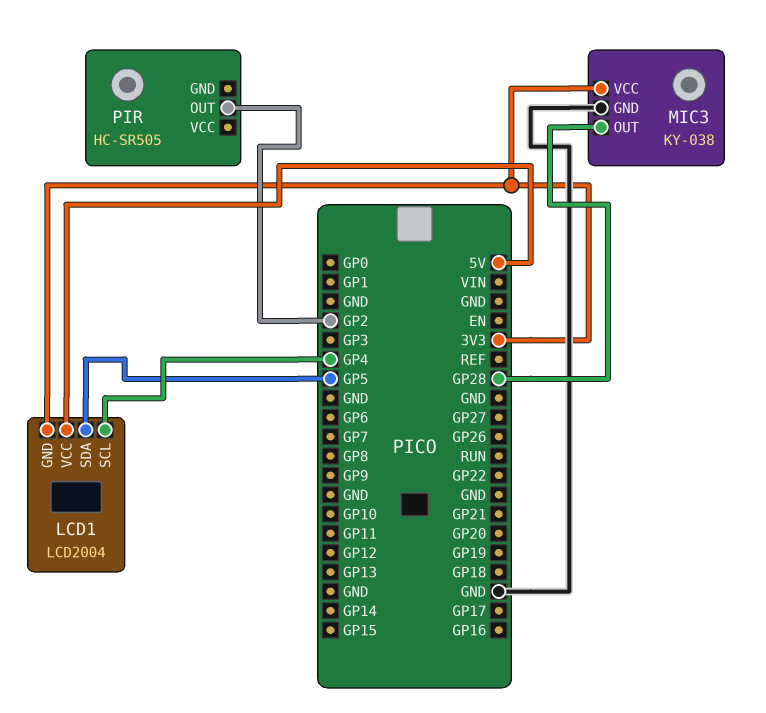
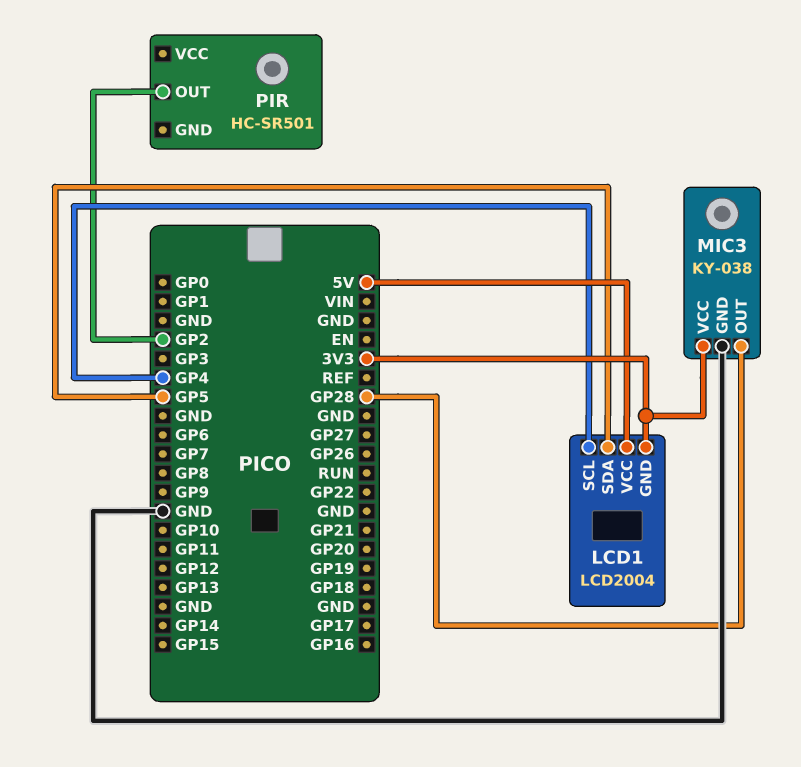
PIR: HC-SR505 -> HC-SR501

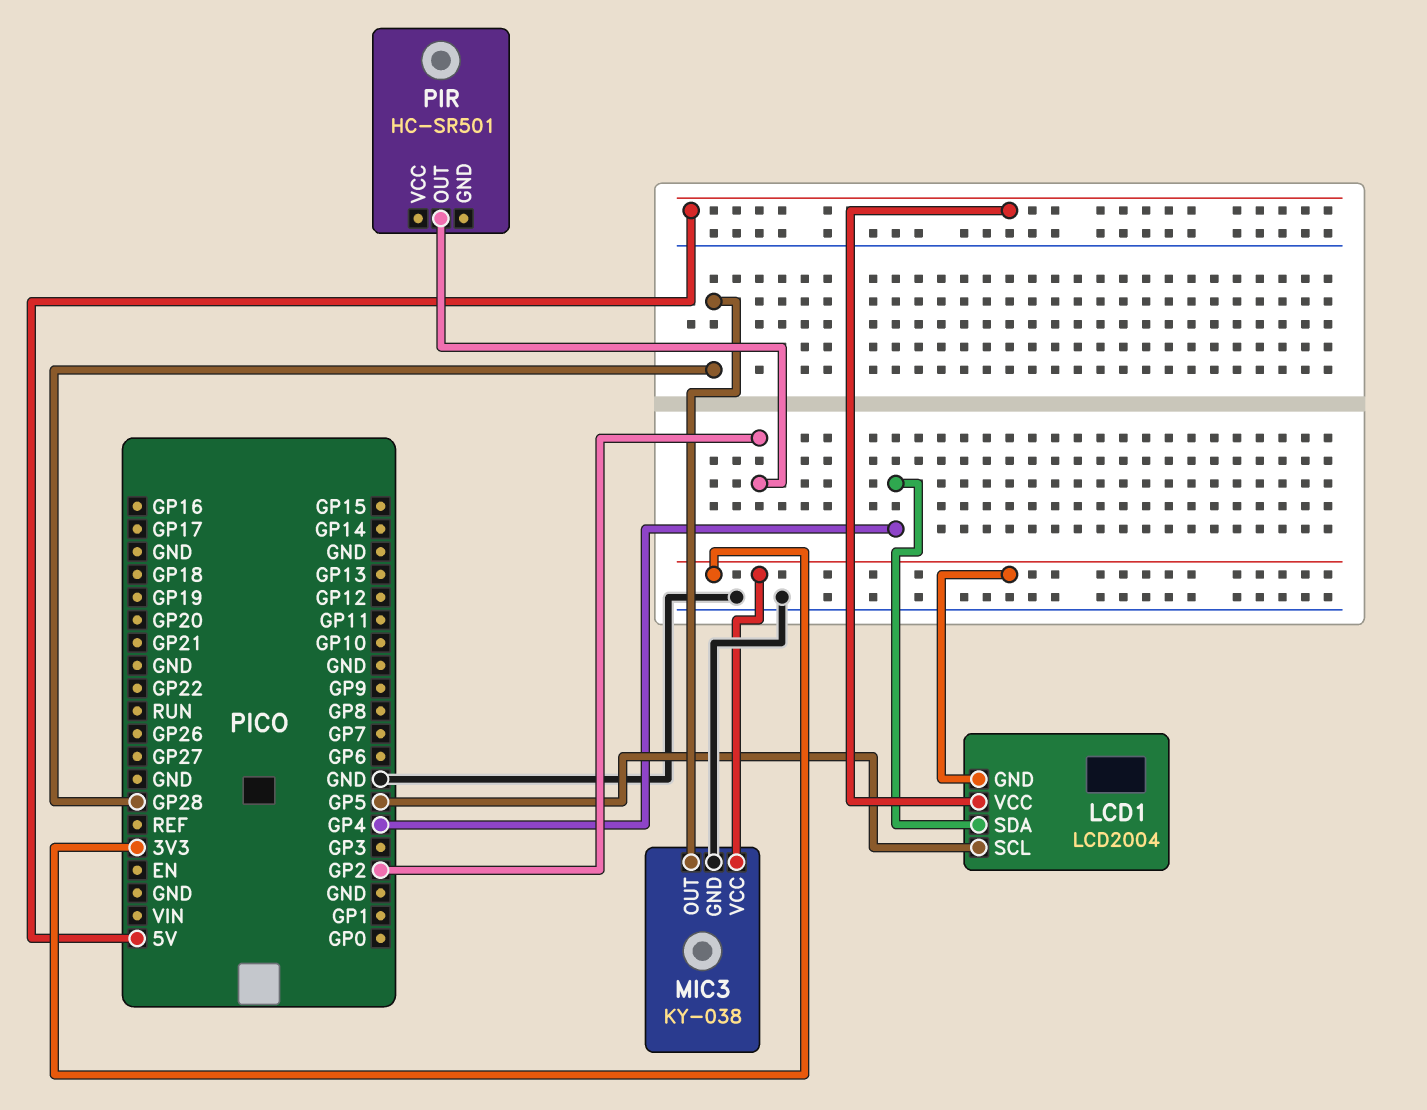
LCD1 pin SCL: GP4 -> GP5
LCD1 pin SDA: GP5 -> GP4

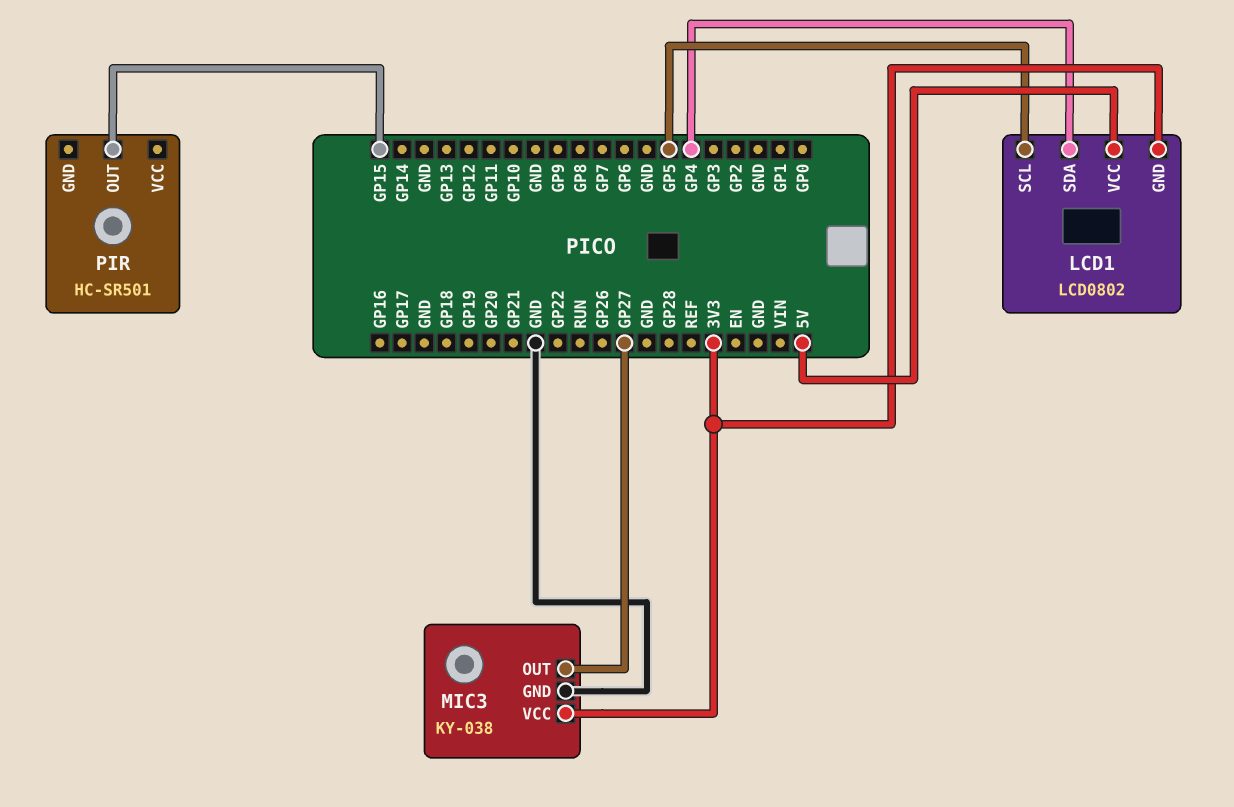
LCD1: LCD2004 -> LCD0802
MIC3 pin OUT: GP28 -> GP27
PIR pin OUT: GP2 -> GP15

